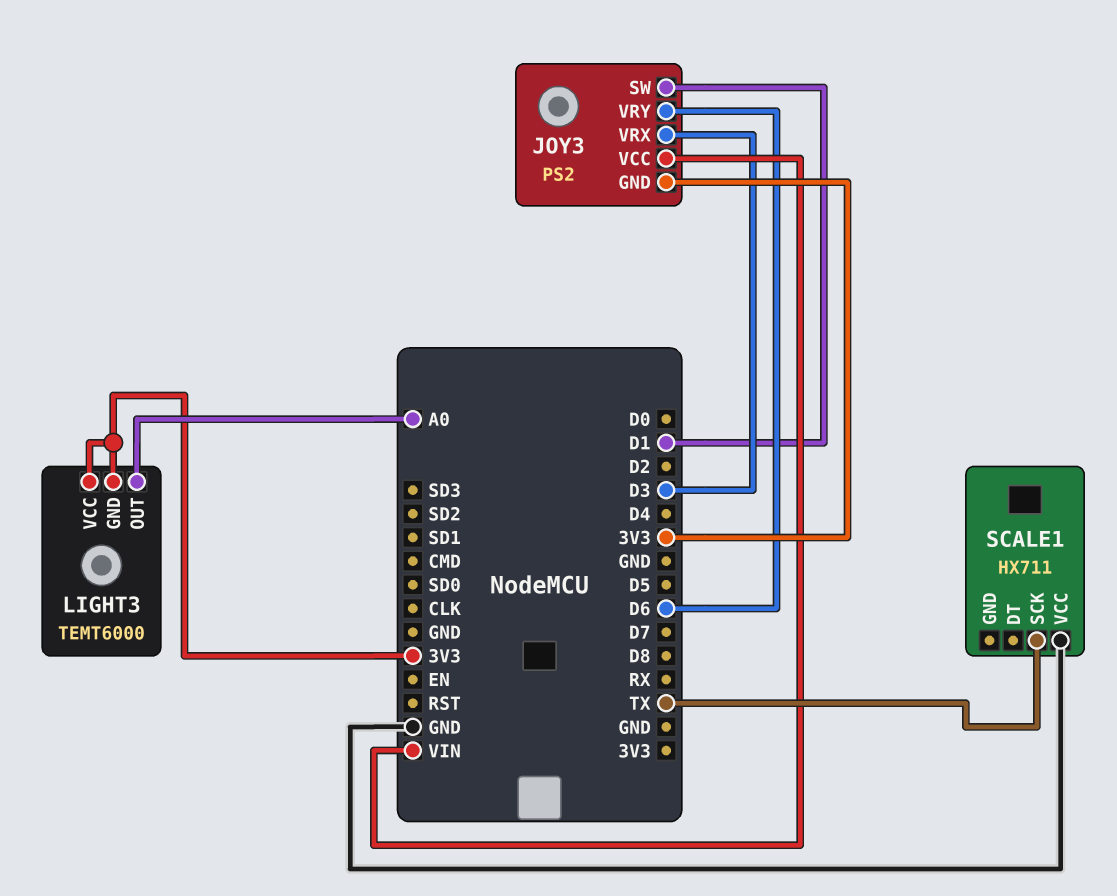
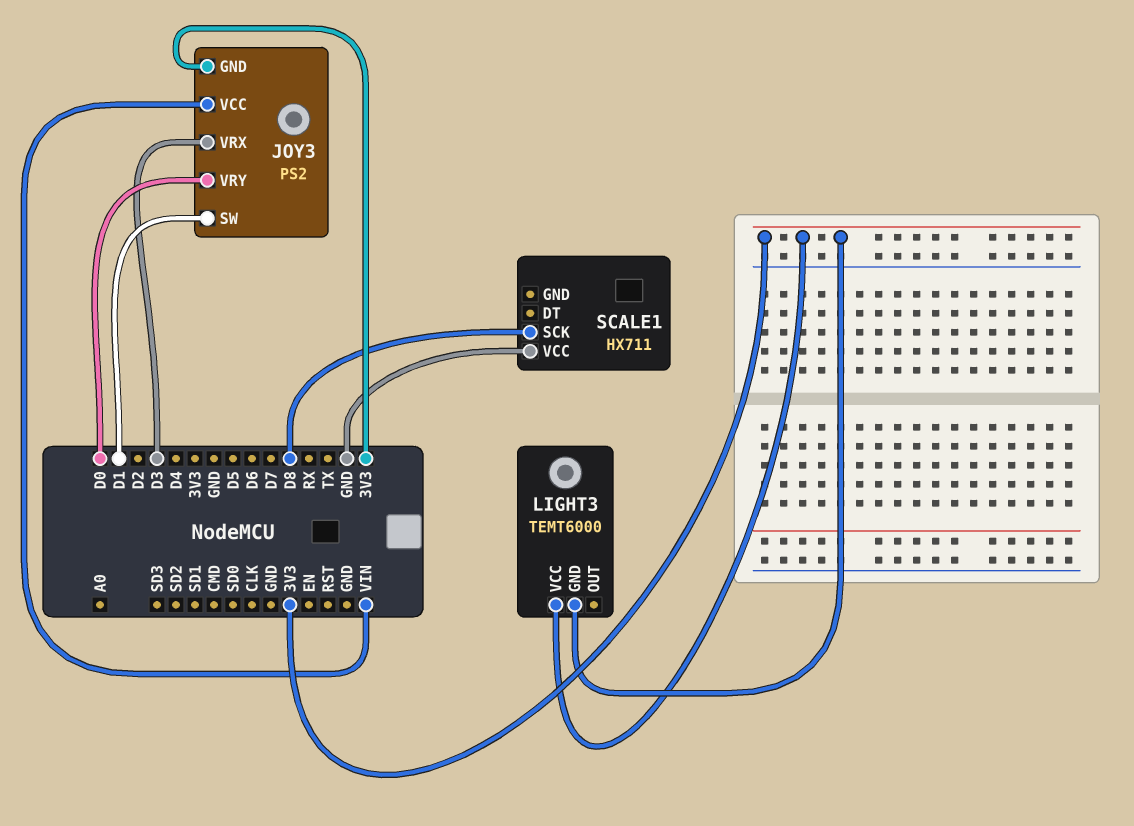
JOY3 pin VRY: D6 -> D0
LIGHT3 pin OUT: A0 -> none
SCALE1 pin SCK: TX -> D8

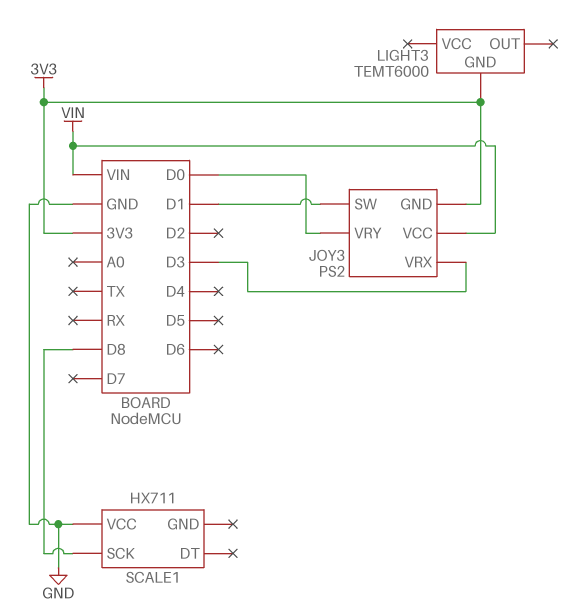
LIGHT3 pin VCC: 3V3 -> none

